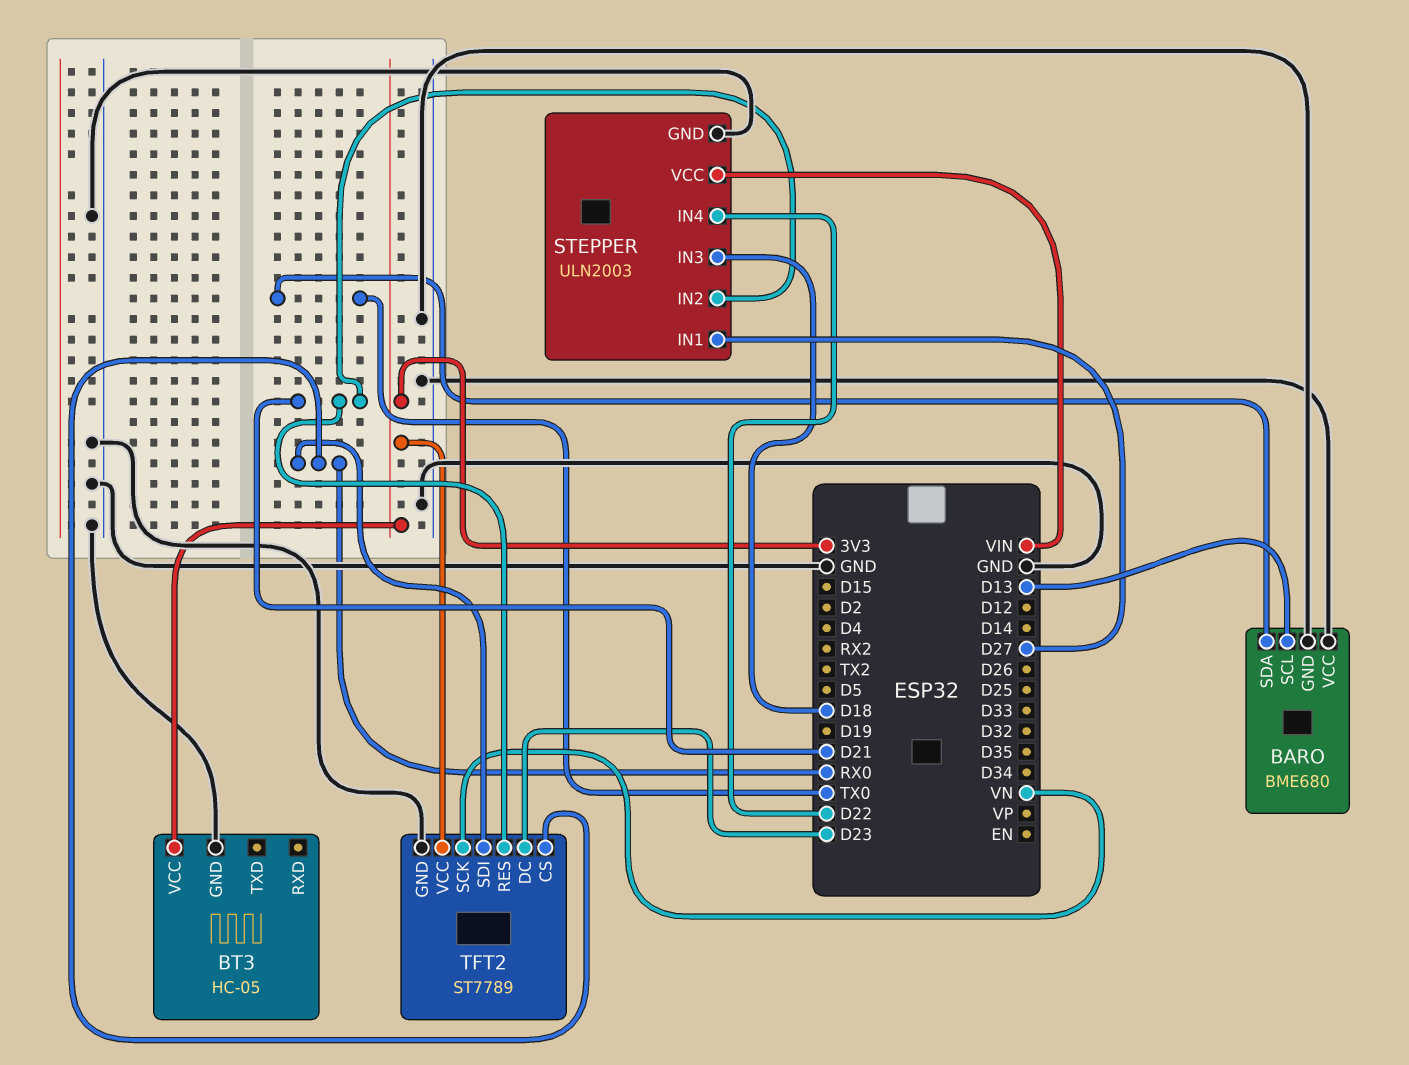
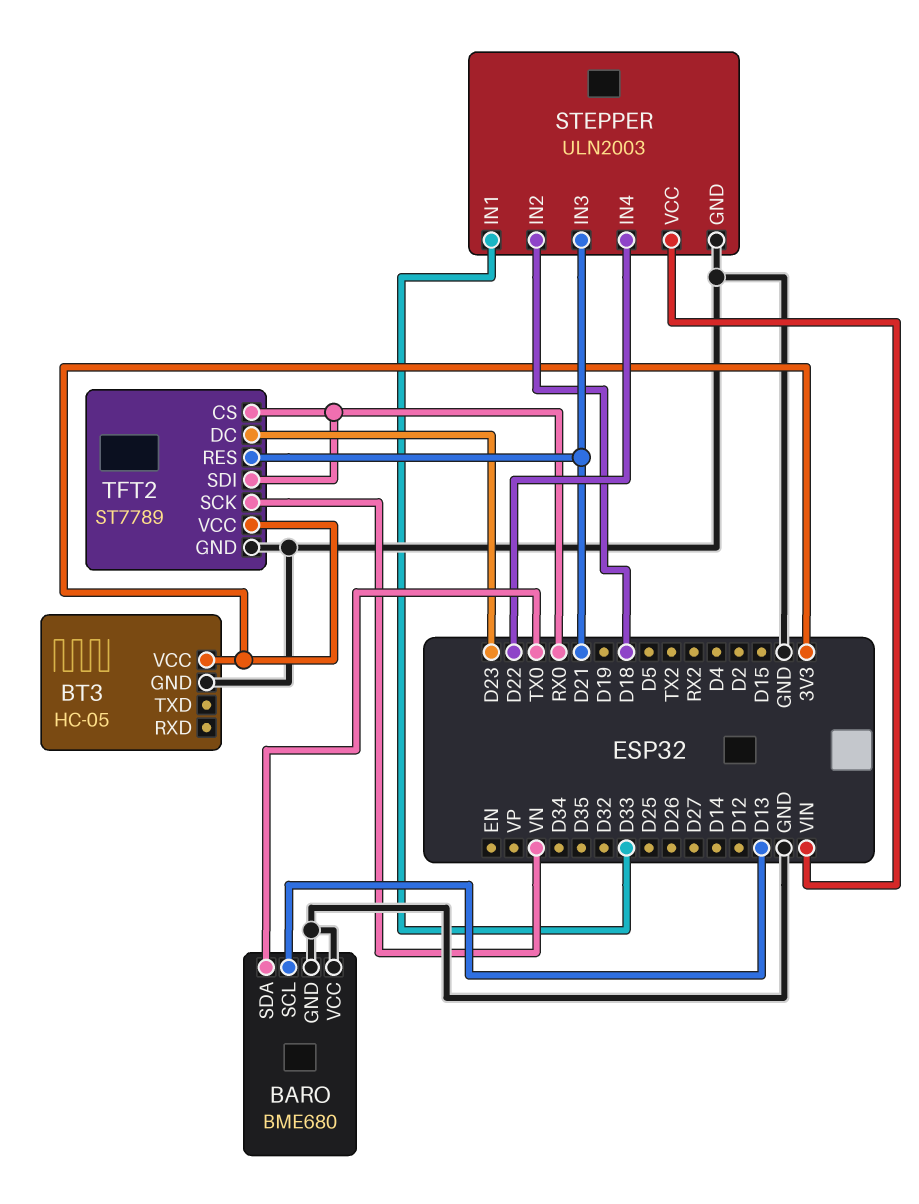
STEPPER pin IN1: D27 -> D33
STEPPER pin IN2: D21 -> D18
STEPPER pin IN3: D18 -> D21

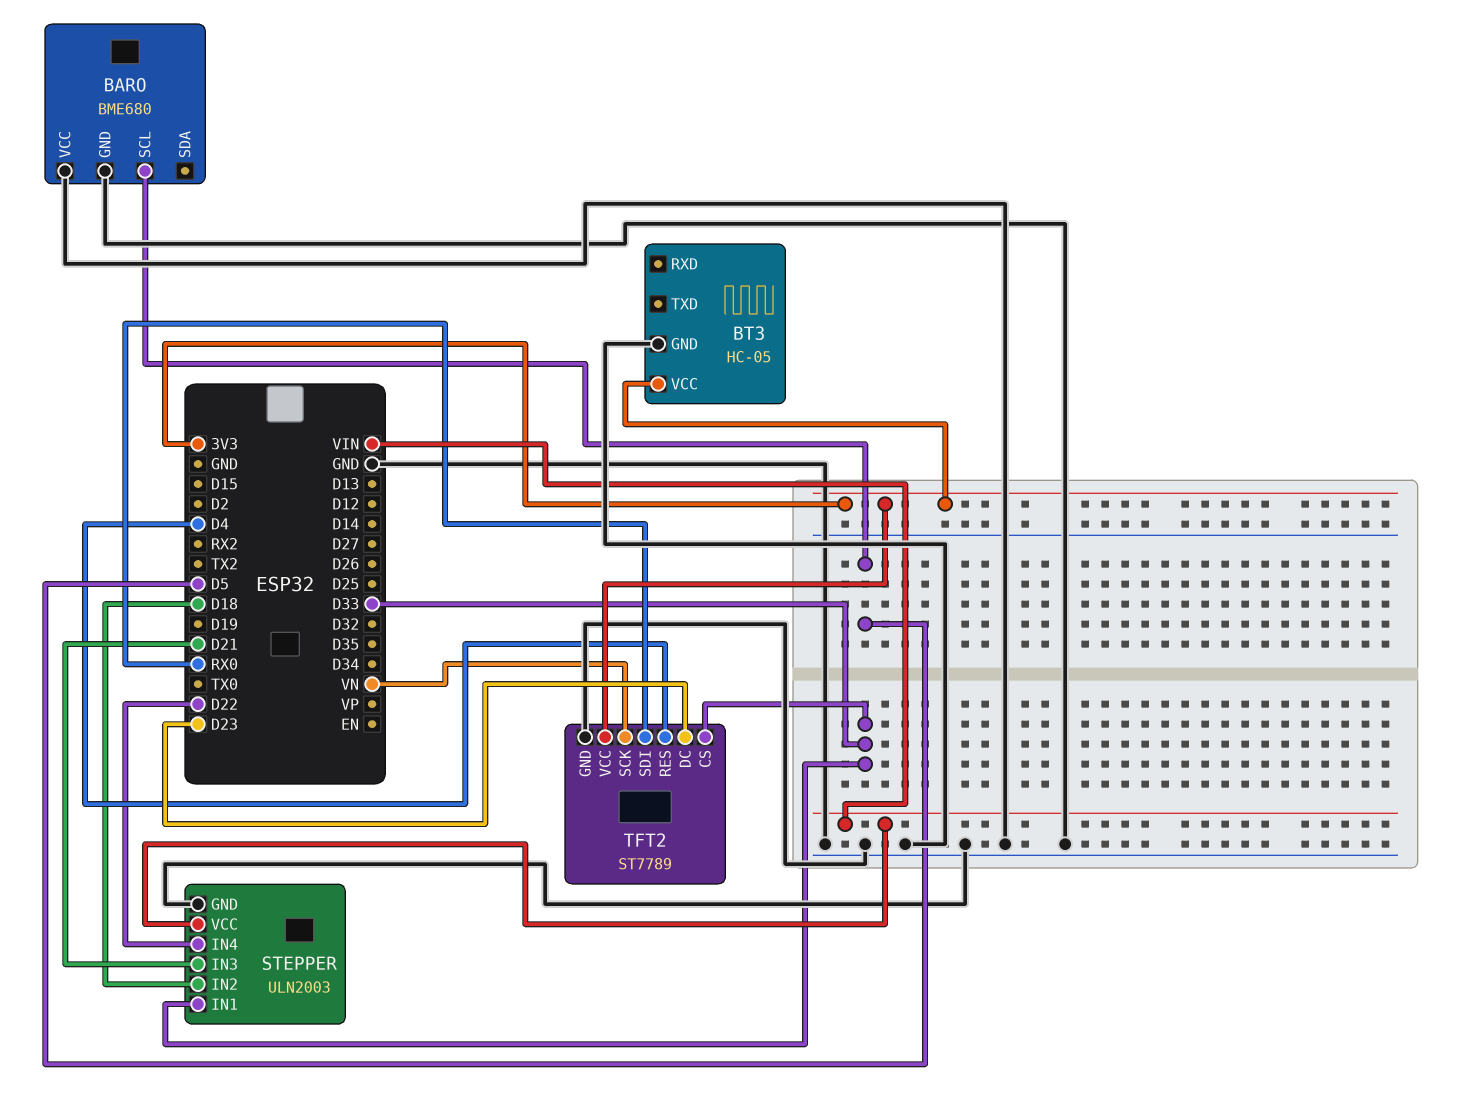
BARO pin SCL: D13 -> D5
BARO pin SDA: TX0 -> none
TFT2 pin CS: RX0 -> D33
TFT2 pin RES: D21 -> D4

